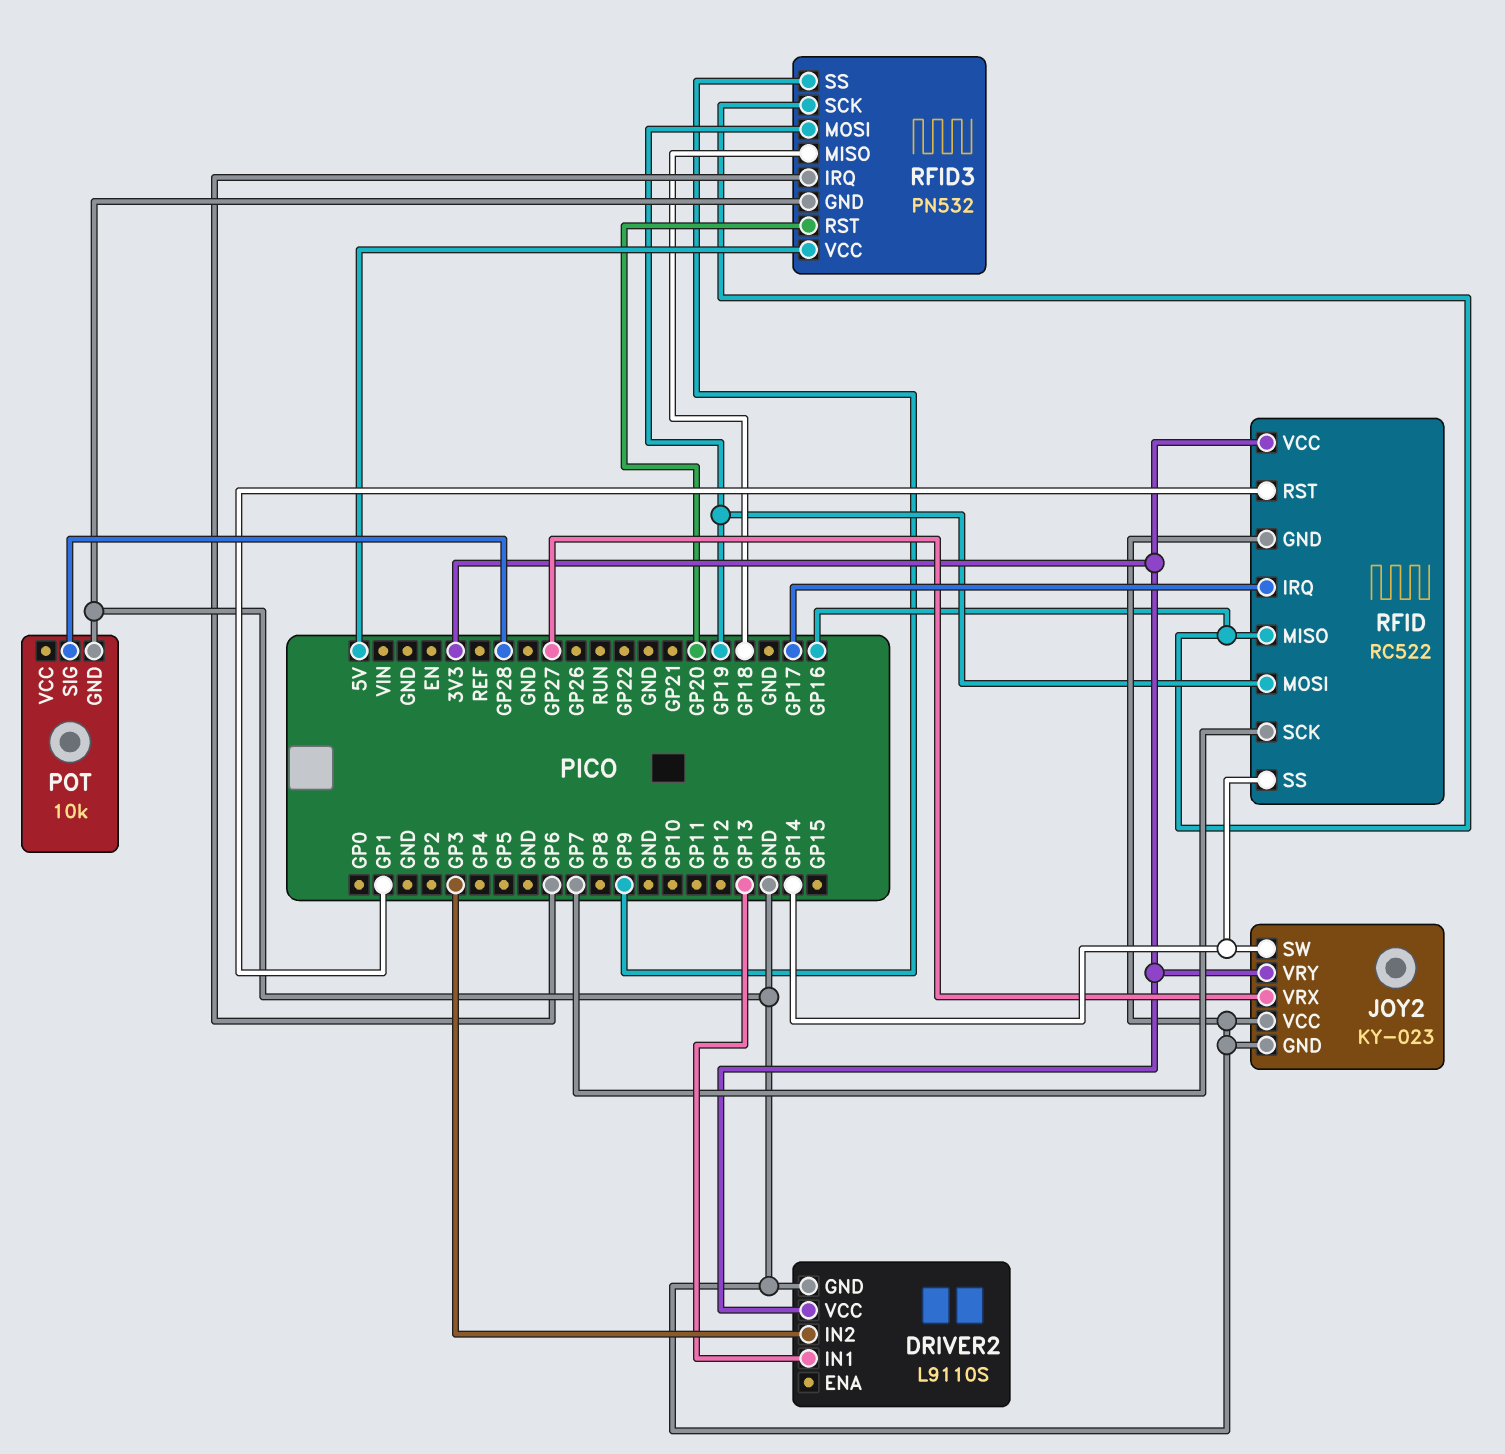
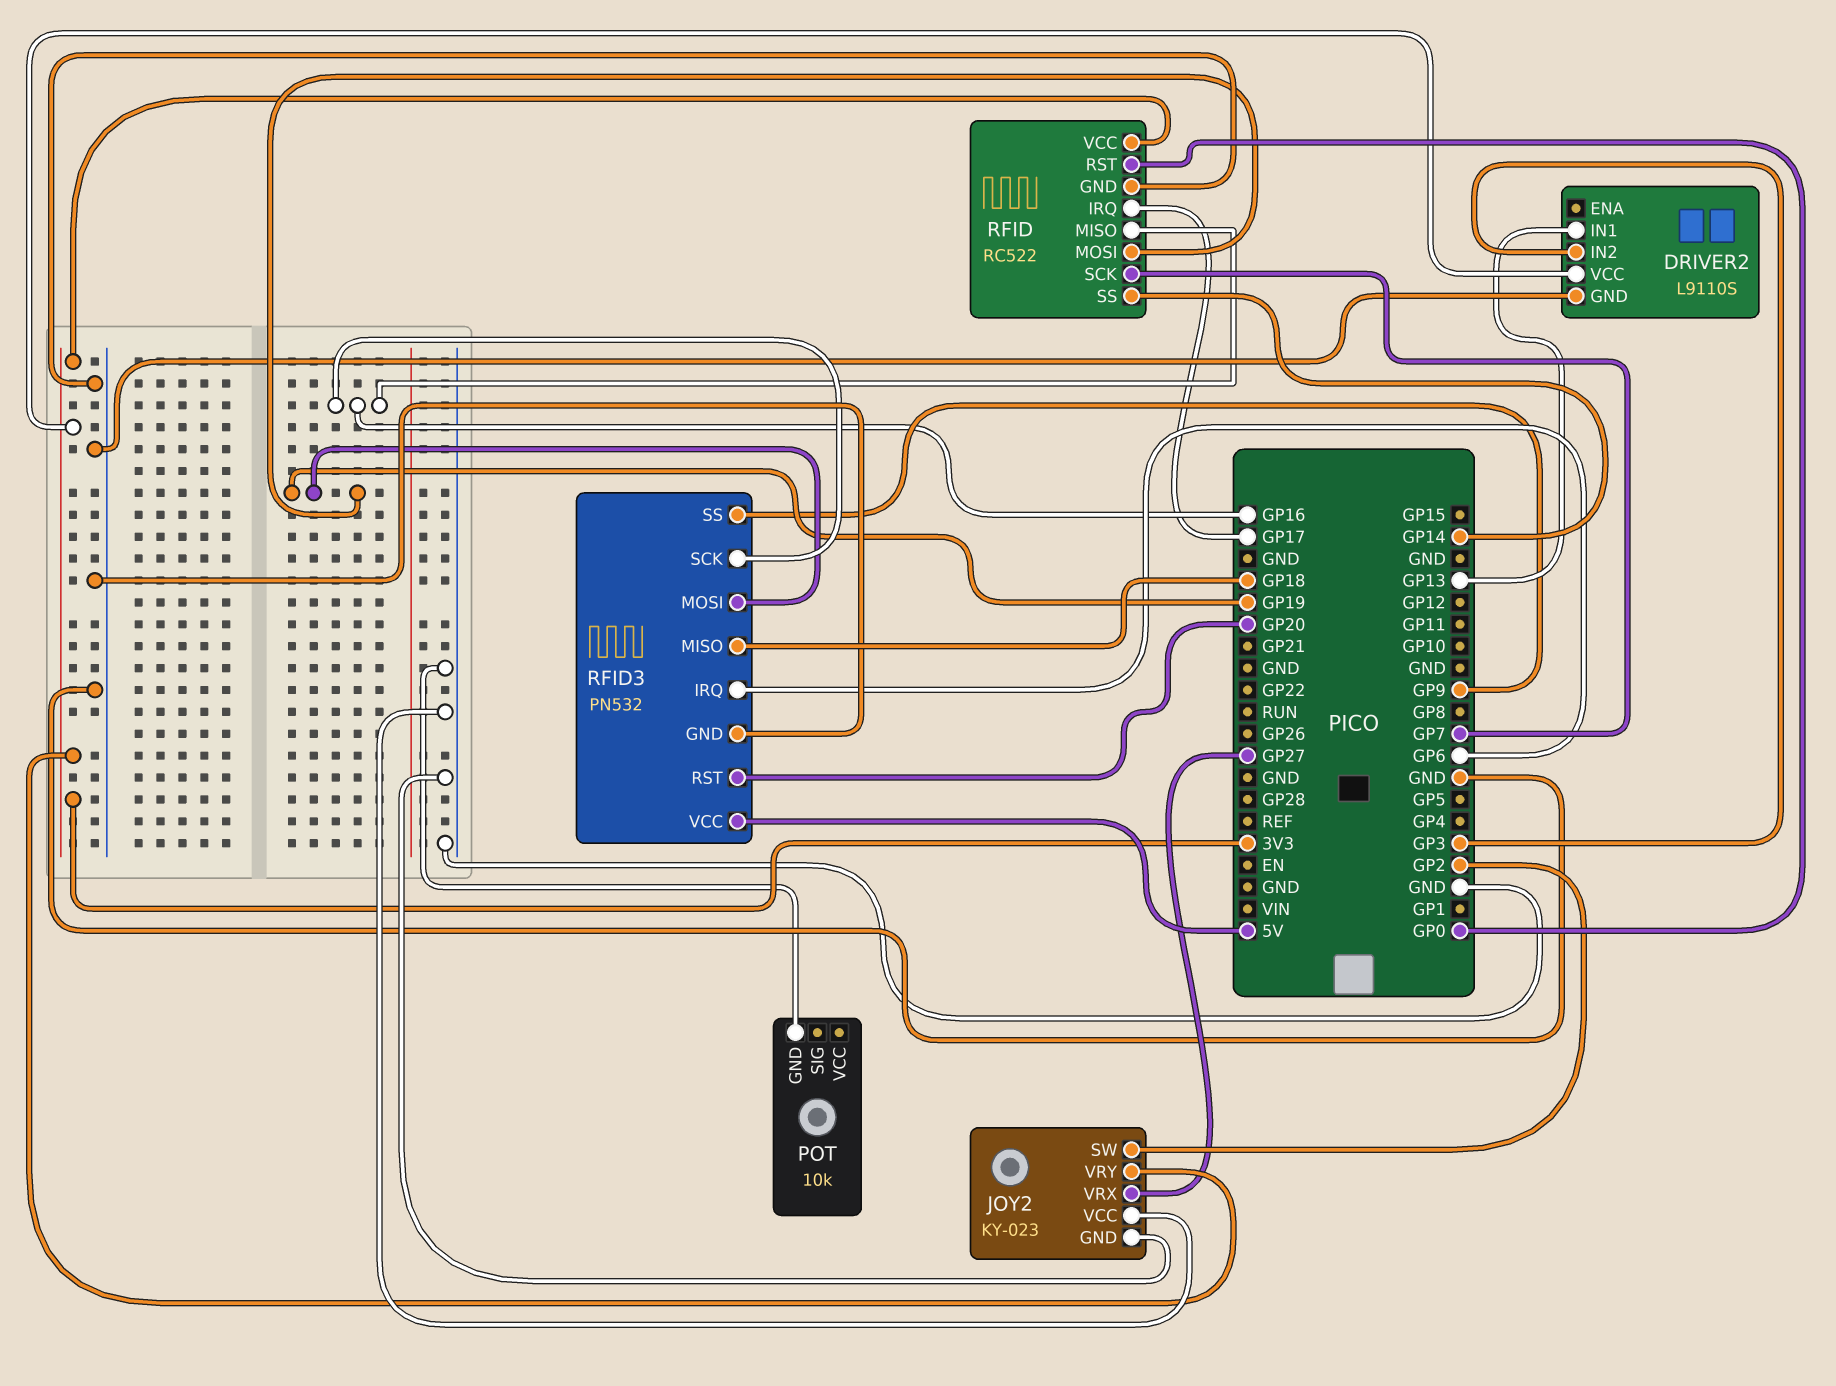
JOY2 pin SW: GP14 -> GP2
POT pin SIG: GP28 -> none
RFID pin RST: GP1 -> GP0

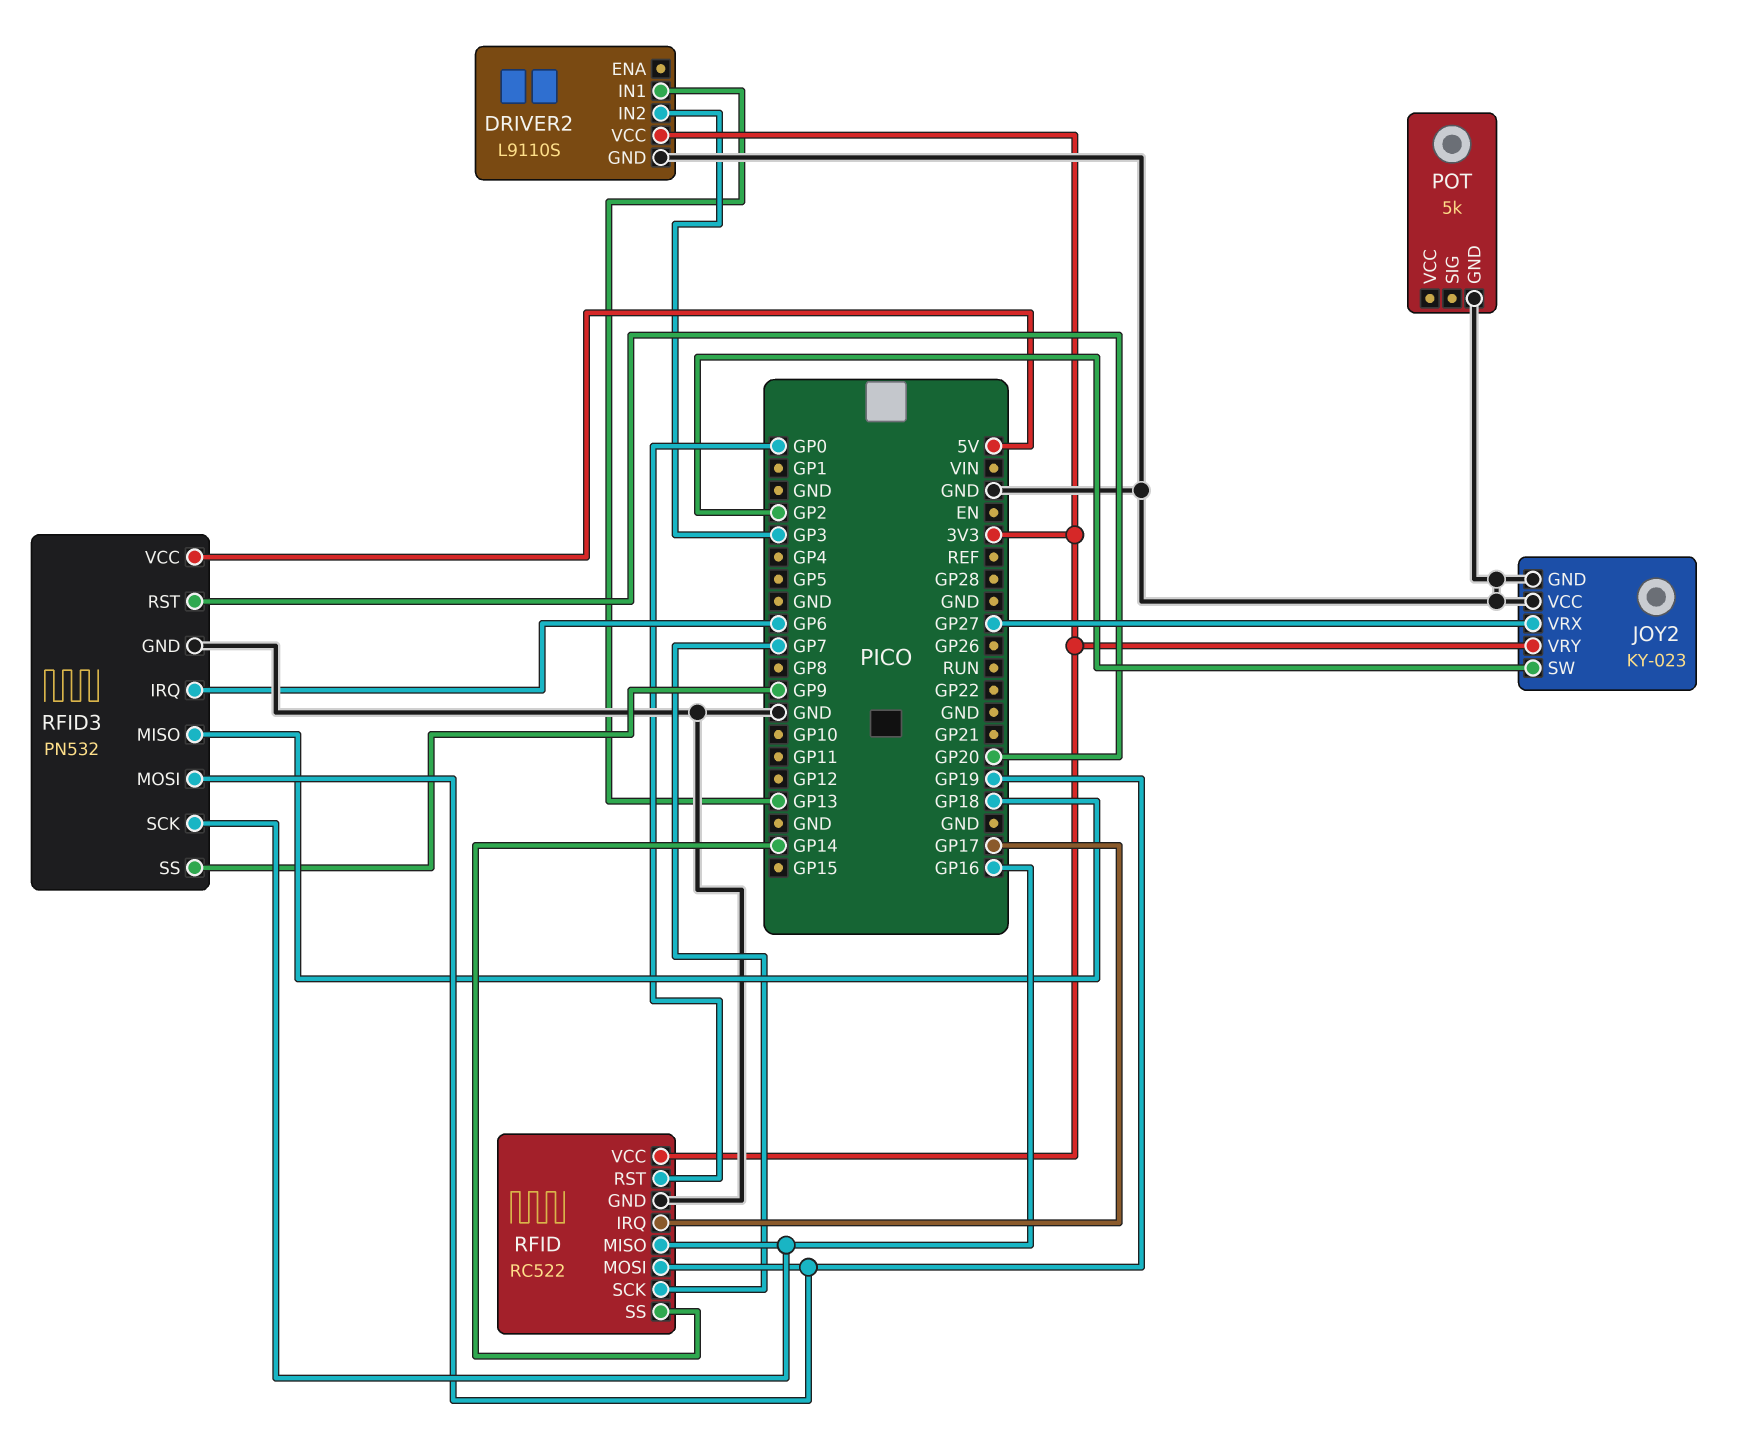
POT: 10k -> 5k

